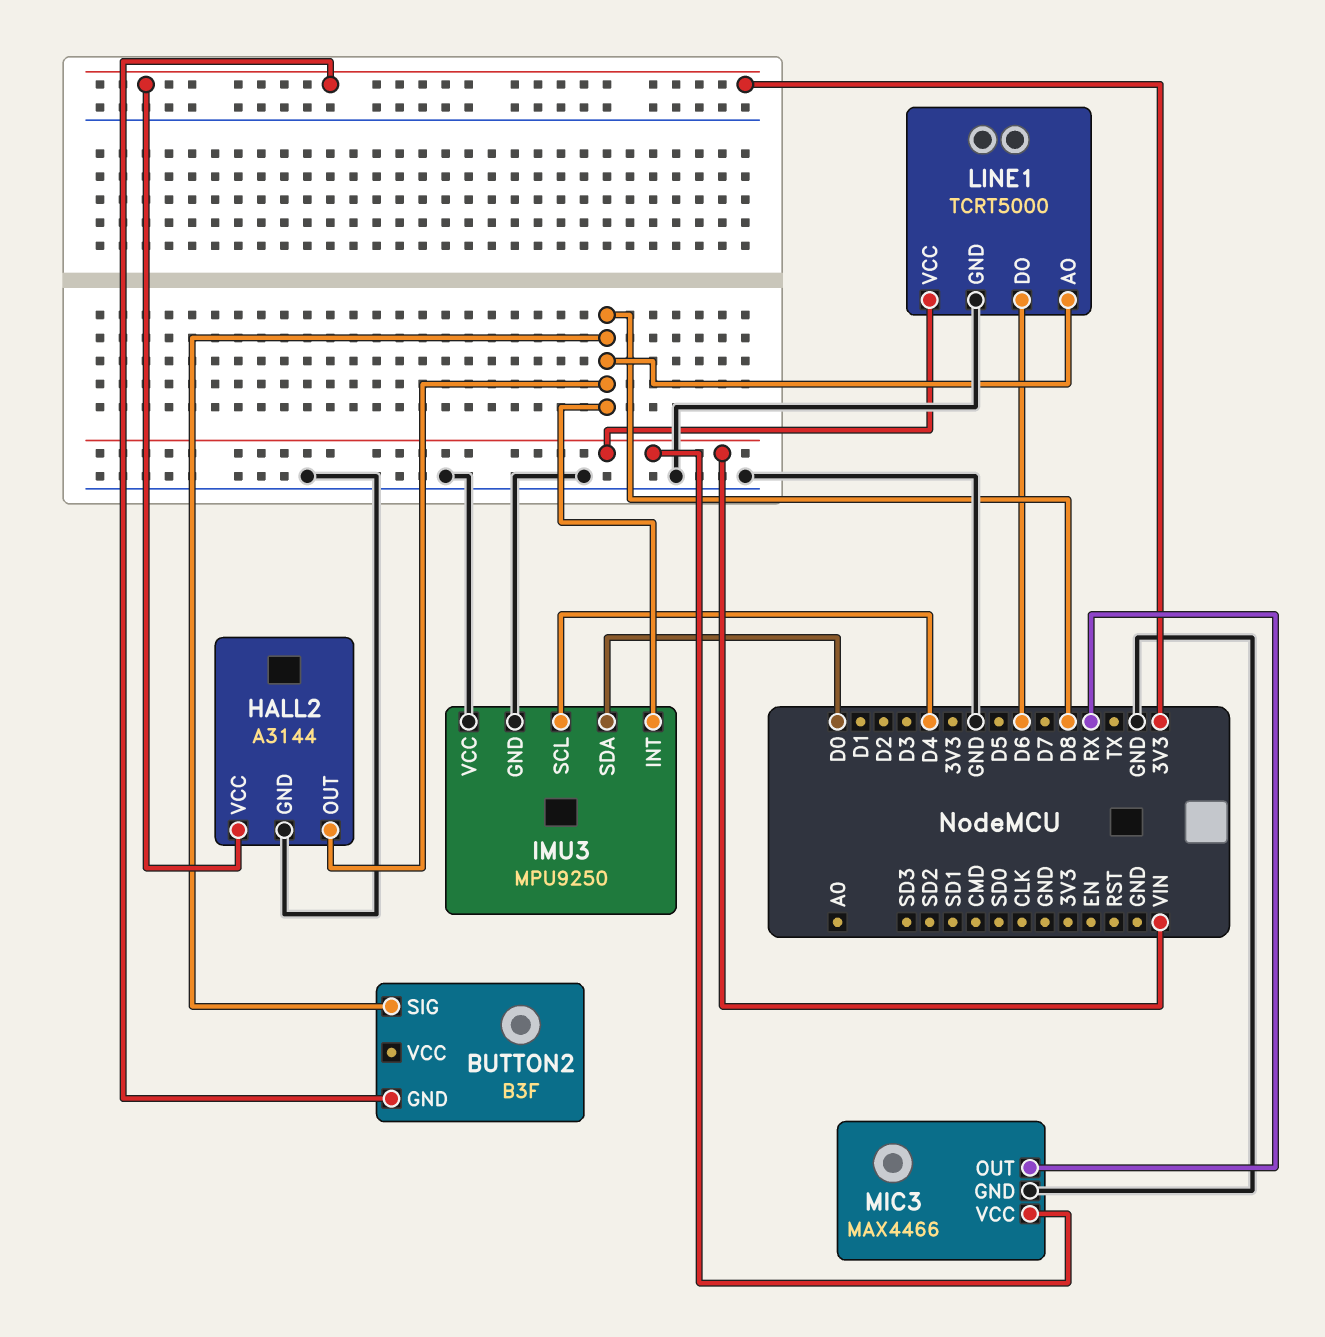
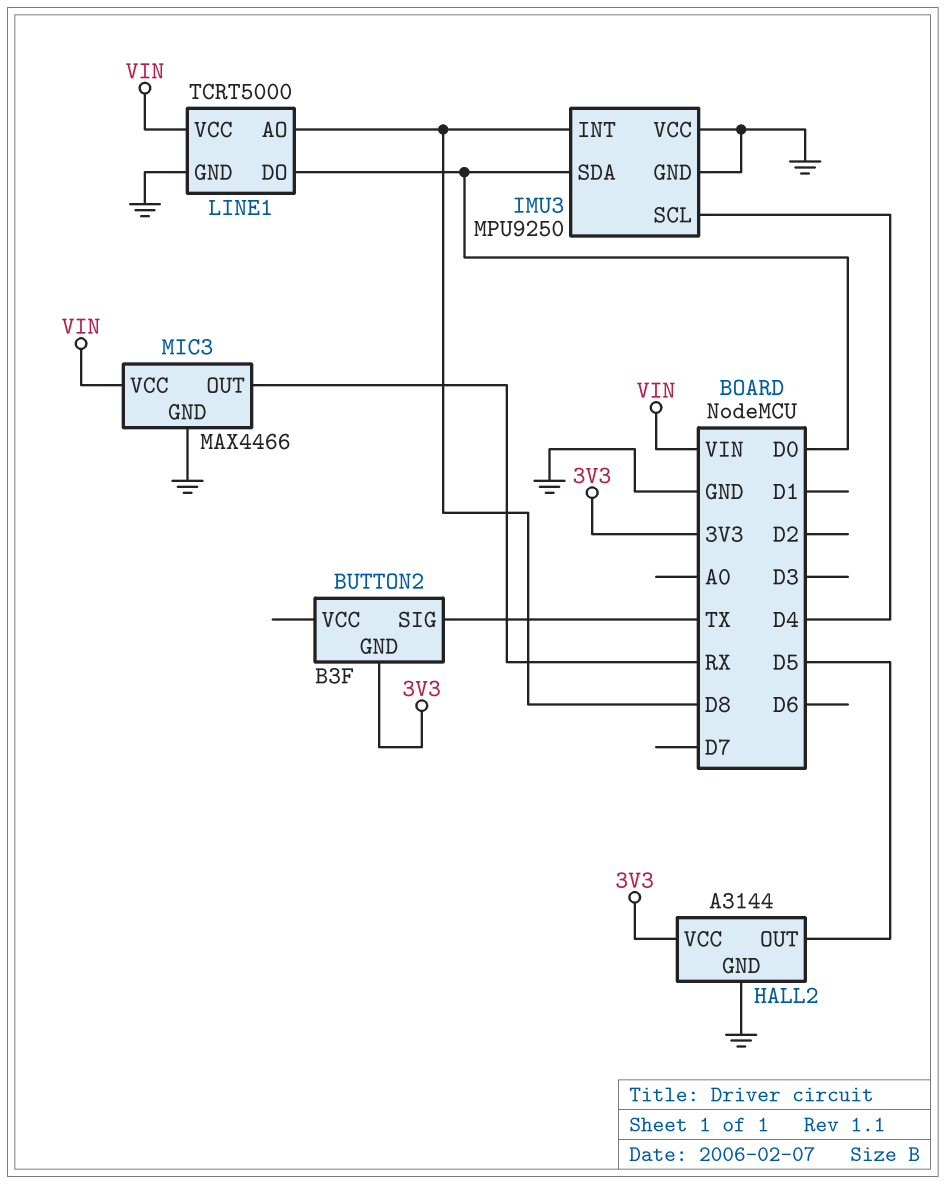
BUTTON2 pin SIG: D8 -> TX
HALL2 pin OUT: D8 -> D5
LINE1 pin DO: D6 -> D0

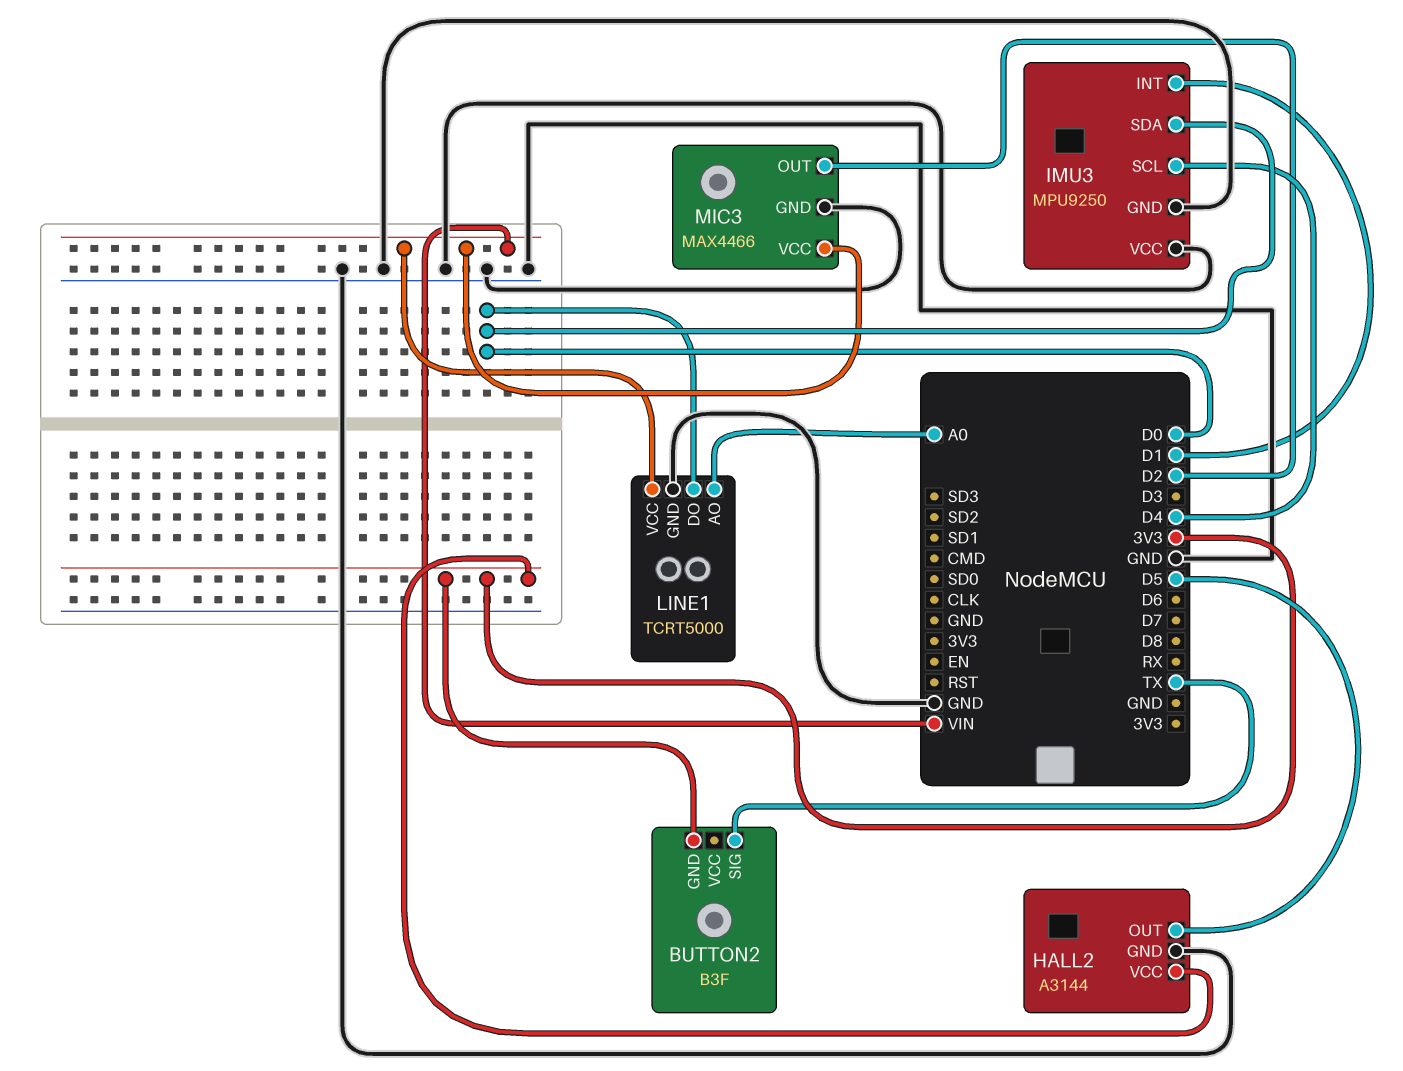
IMU3 pin INT: D8 -> D1
LINE1 pin AO: D8 -> A0
MIC3 pin OUT: RX -> D2

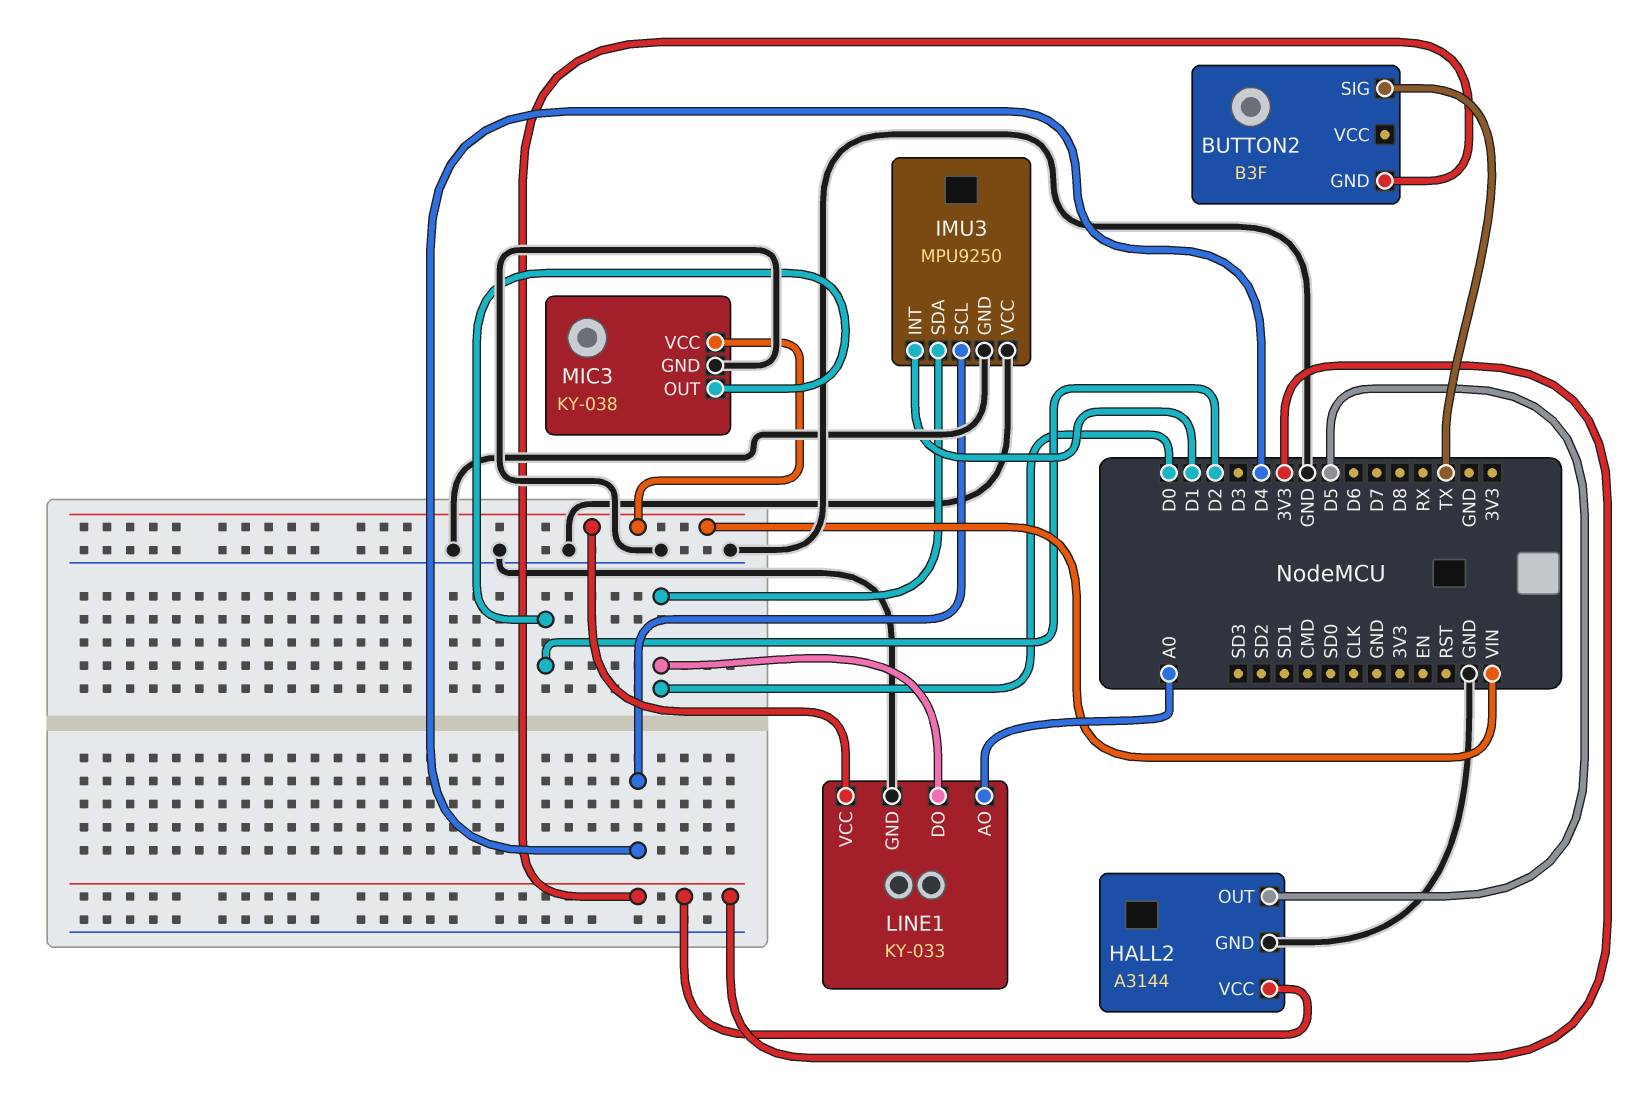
LINE1: TCRT5000 -> KY-033
MIC3: MAX4466 -> KY-038

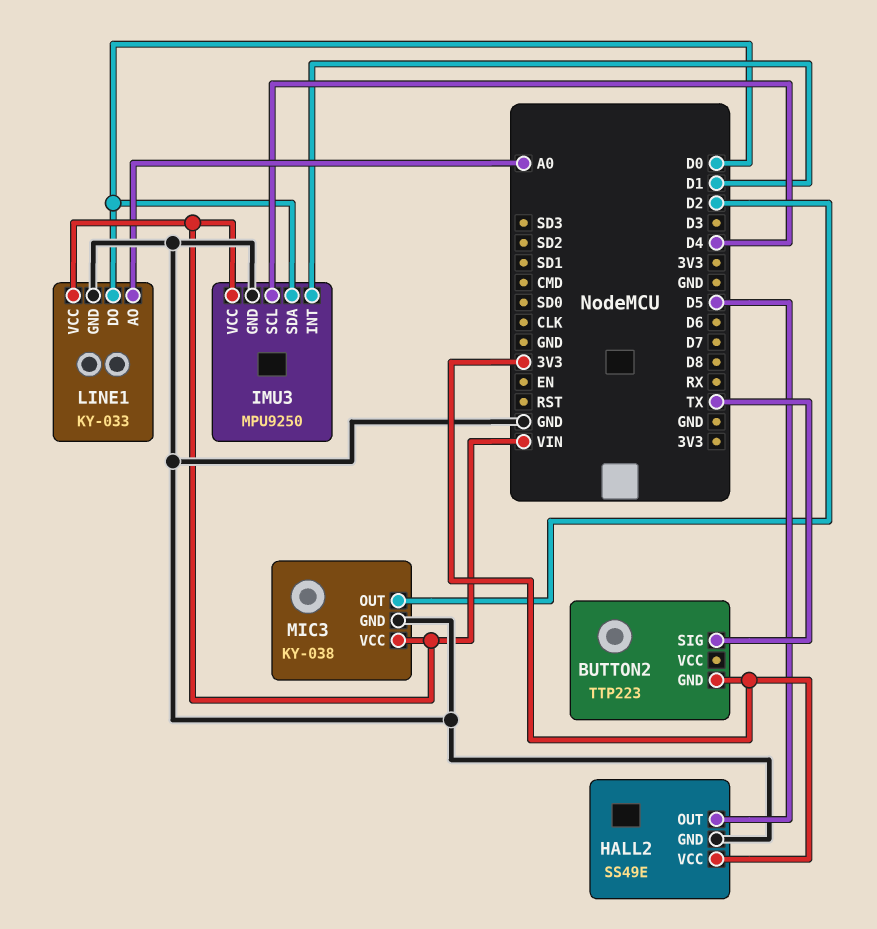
BUTTON2: B3F -> TTP223
HALL2: A3144 -> SS49E
IMU3 pin VCC: GND -> VIN

